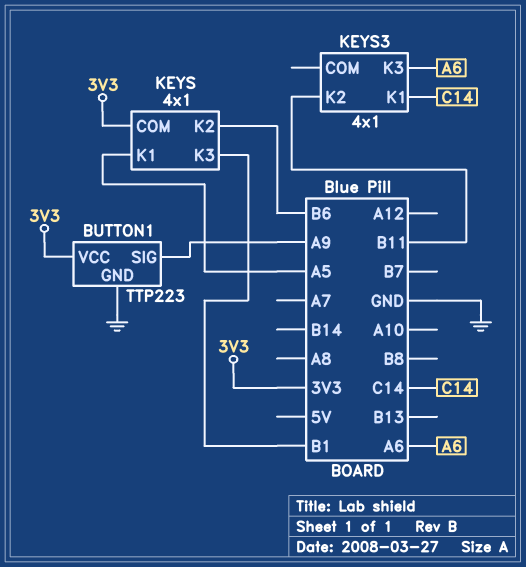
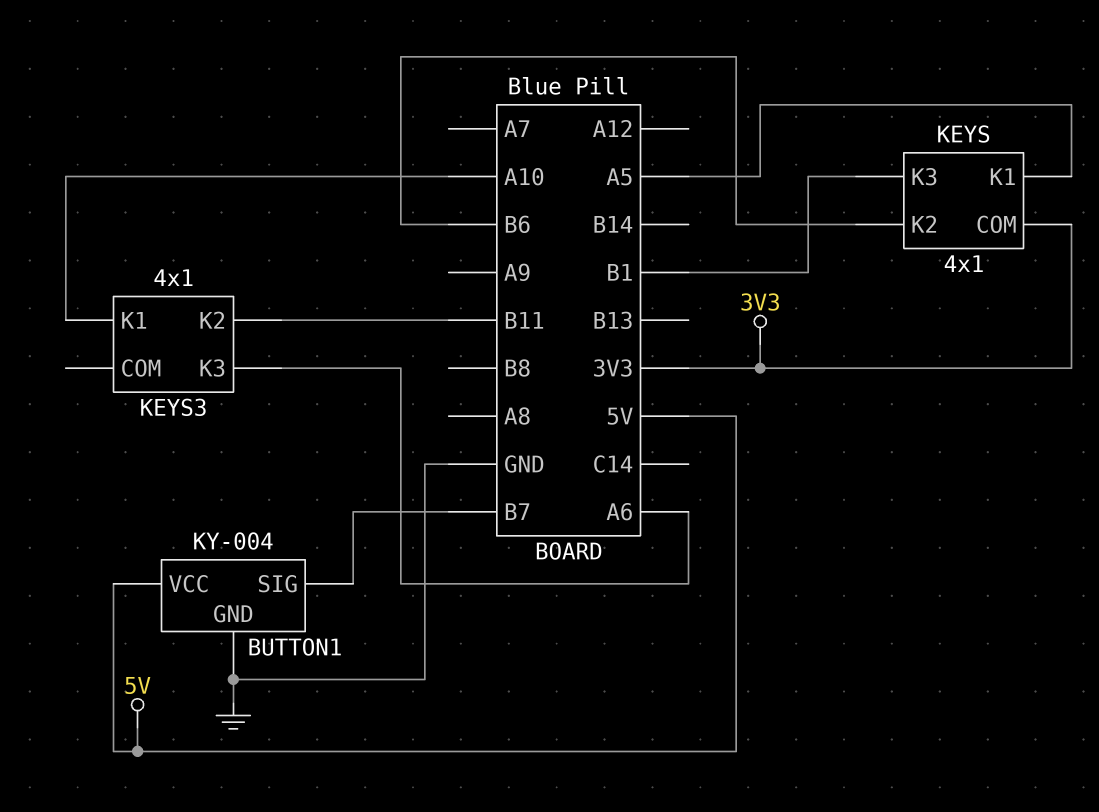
BUTTON1: TTP223 -> KY-004
BUTTON1 pin SIG: A9 -> B7
BUTTON1 pin VCC: 3V3 -> 5V
KEYS3 pin K1: C14 -> A10

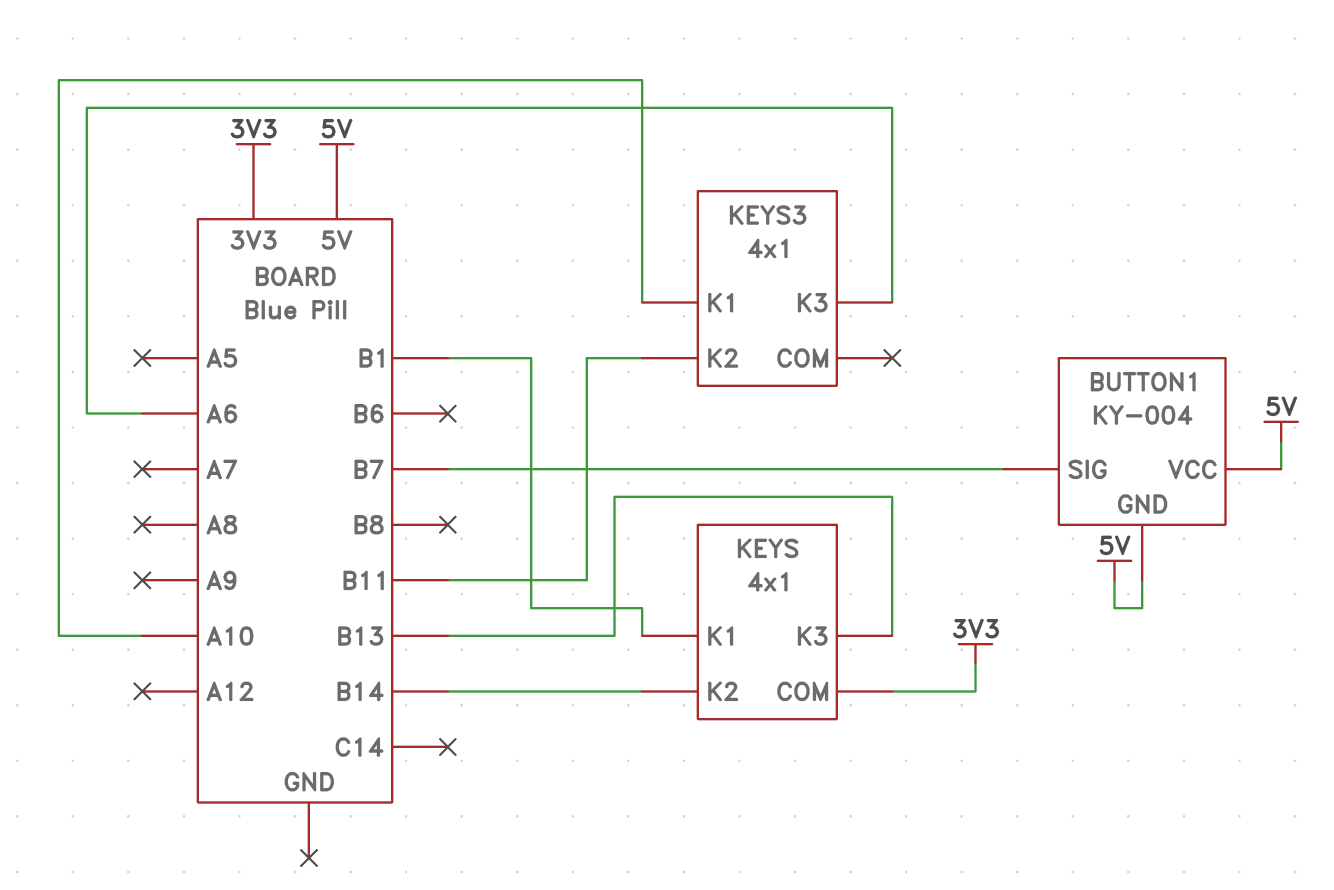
BUTTON1 pin GND: GND -> 5V
KEYS pin K1: A5 -> B1
KEYS pin K2: B6 -> B14
KEYS pin K3: B1 -> B13

